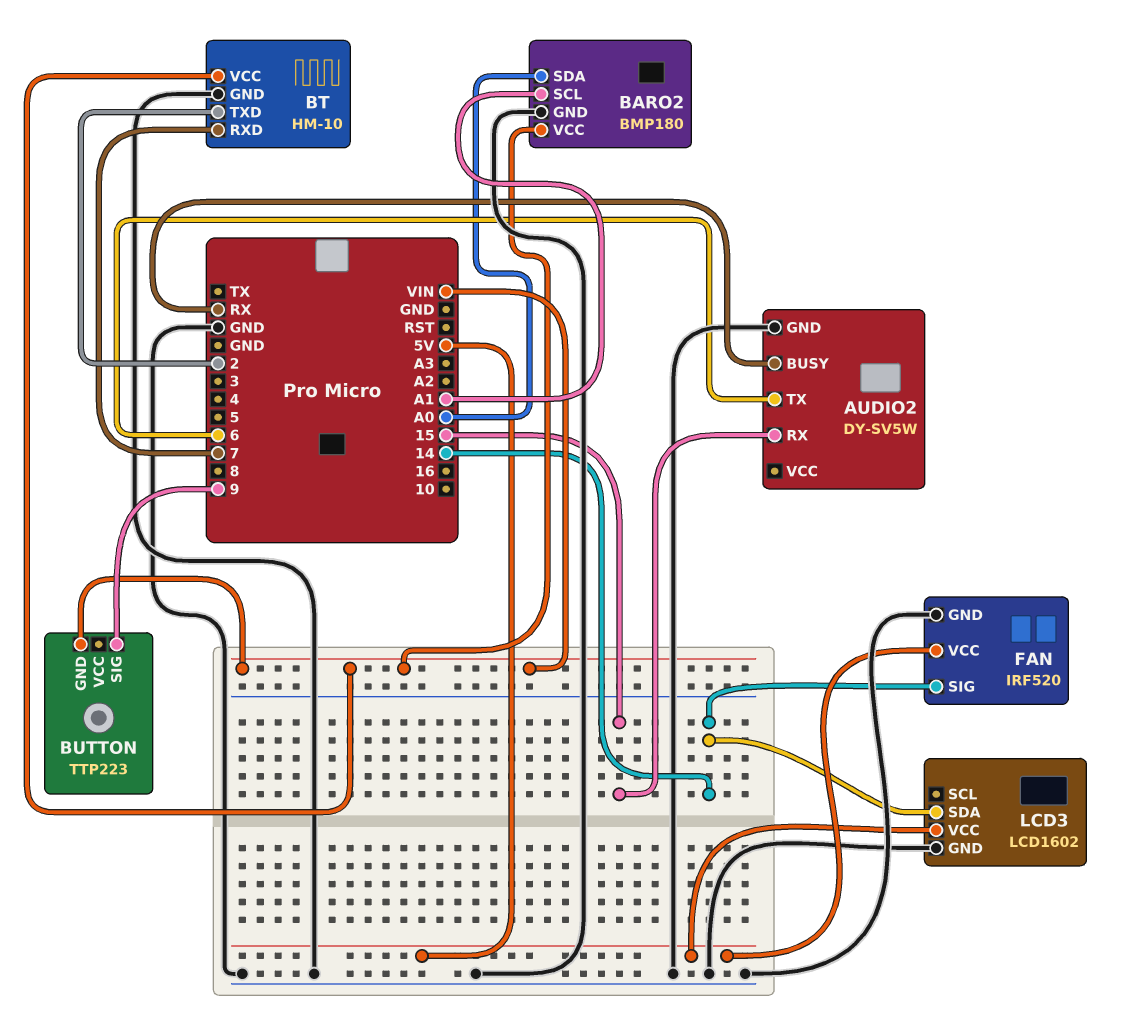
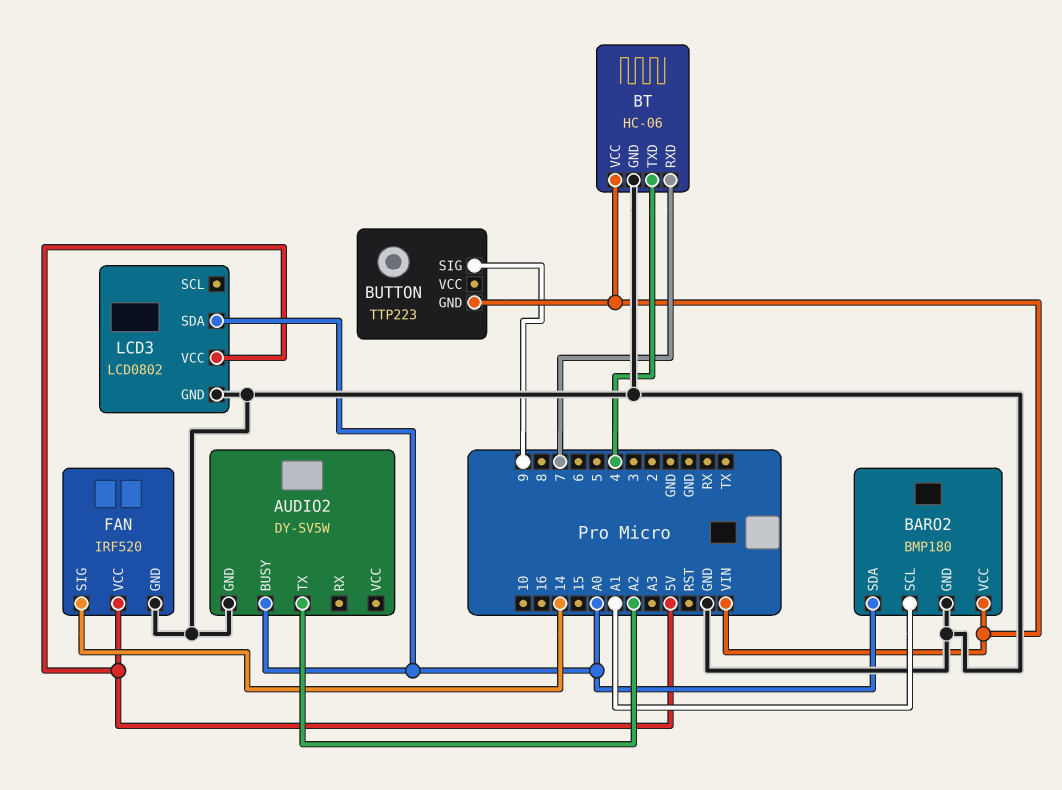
AUDIO2 pin BUSY: RX -> A0
AUDIO2 pin RX: 15 -> none
AUDIO2 pin TX: 6 -> A2
BT: HM-10 -> HC-06
BT pin TXD: 2 -> 4
LCD3: LCD1602 -> LCD0802
LCD3 pin SDA: 14 -> A0

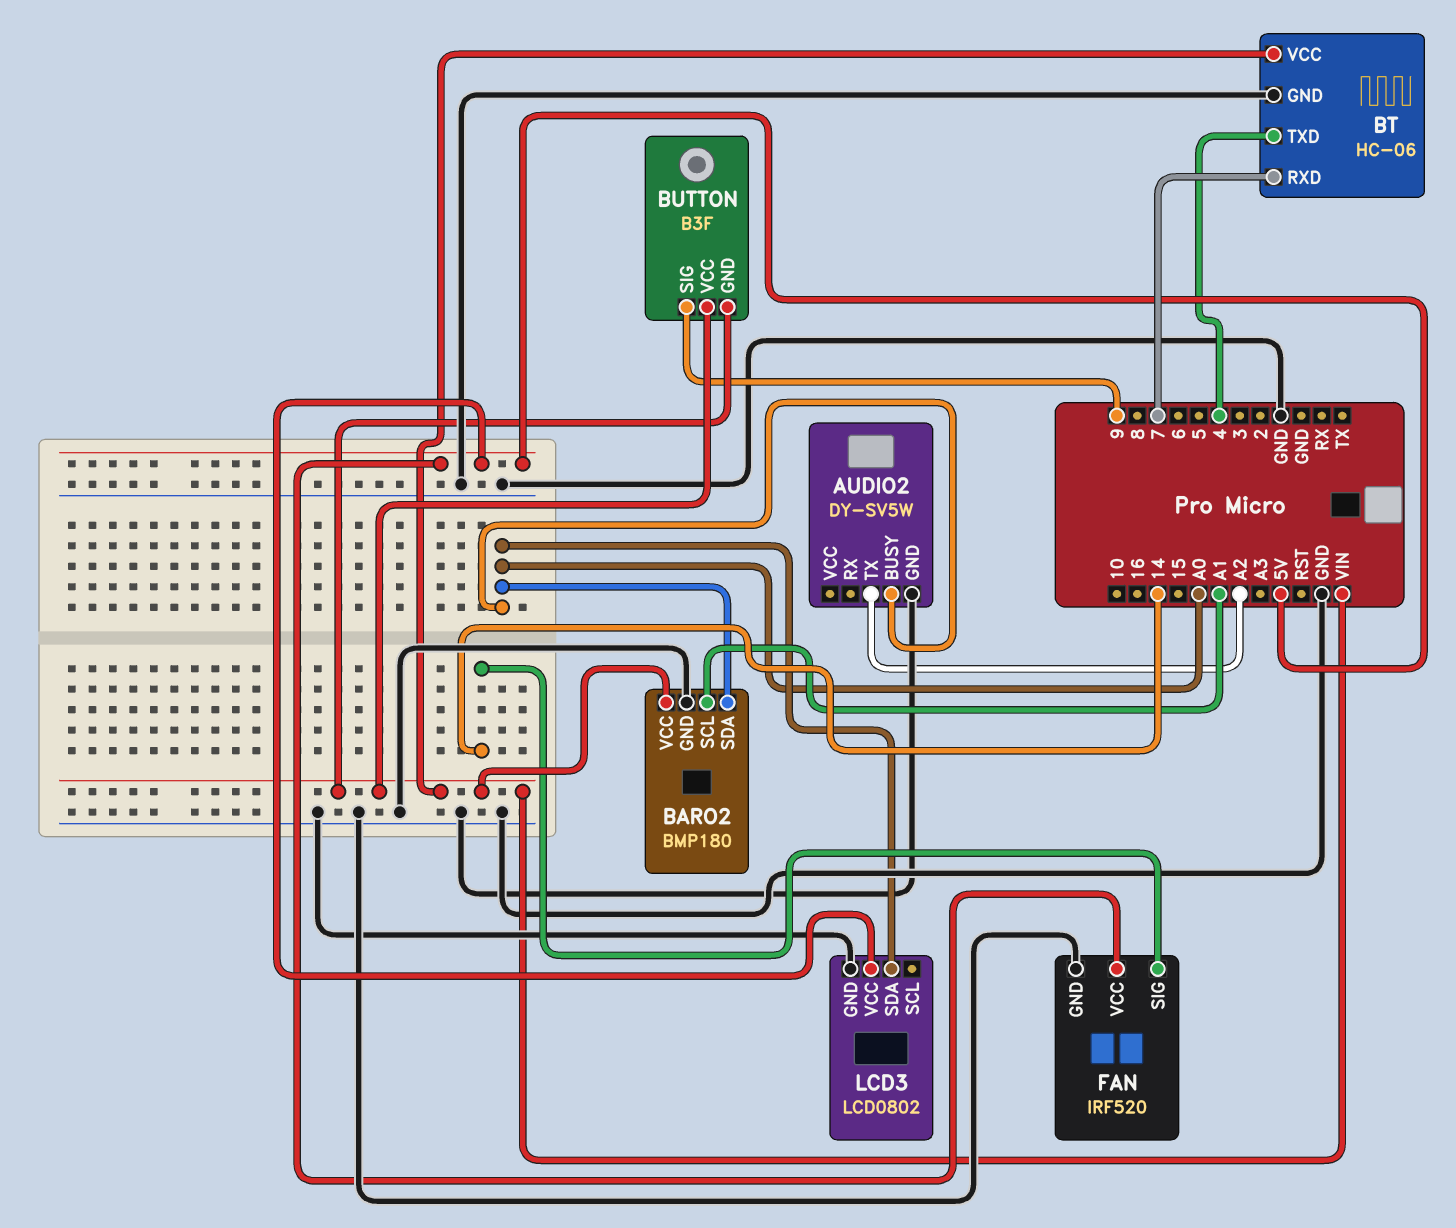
BUTTON: TTP223 -> B3F
BUTTON pin VCC: none -> VIN

